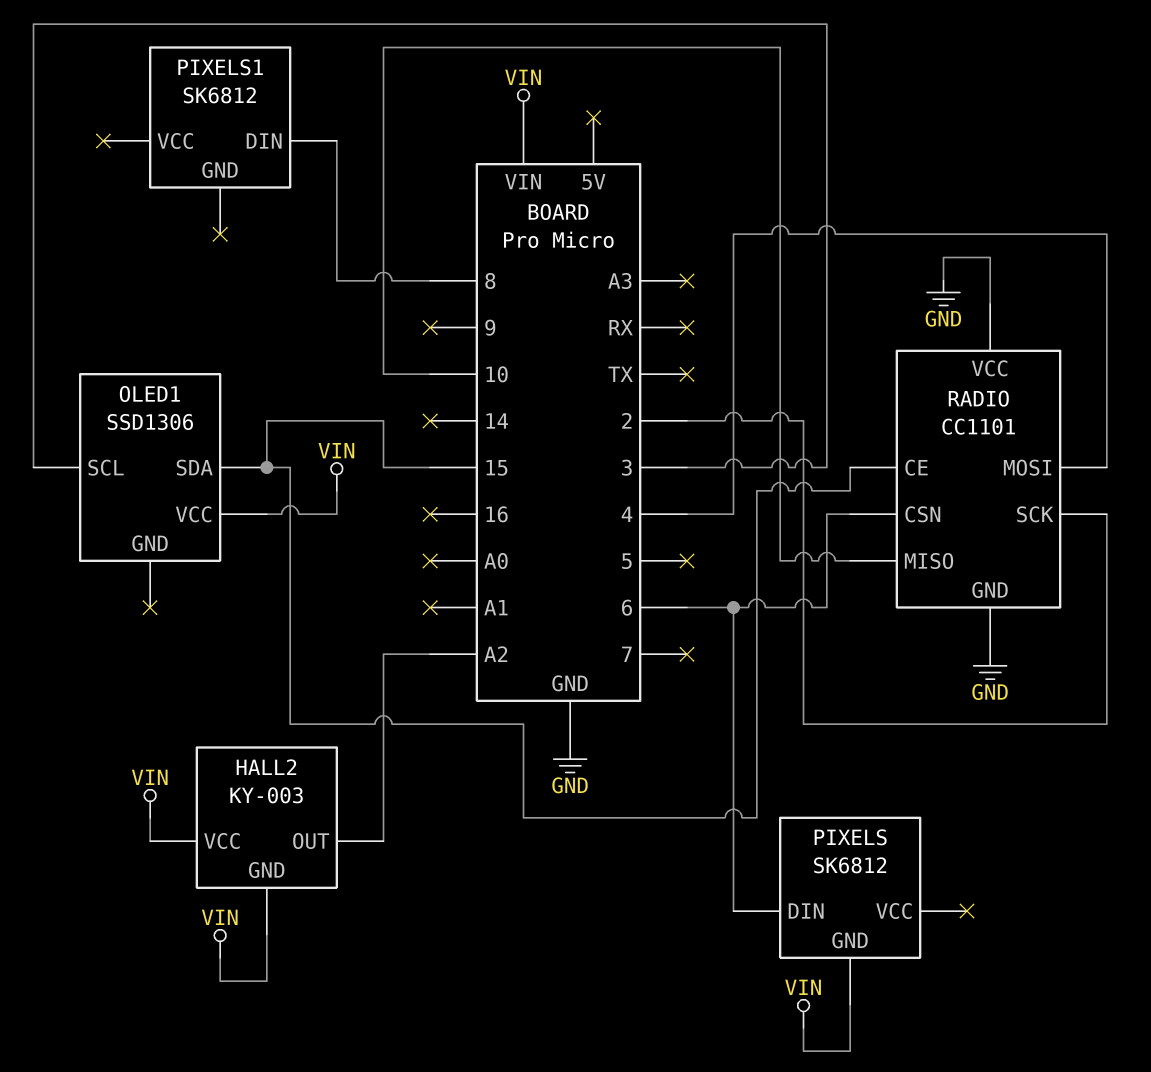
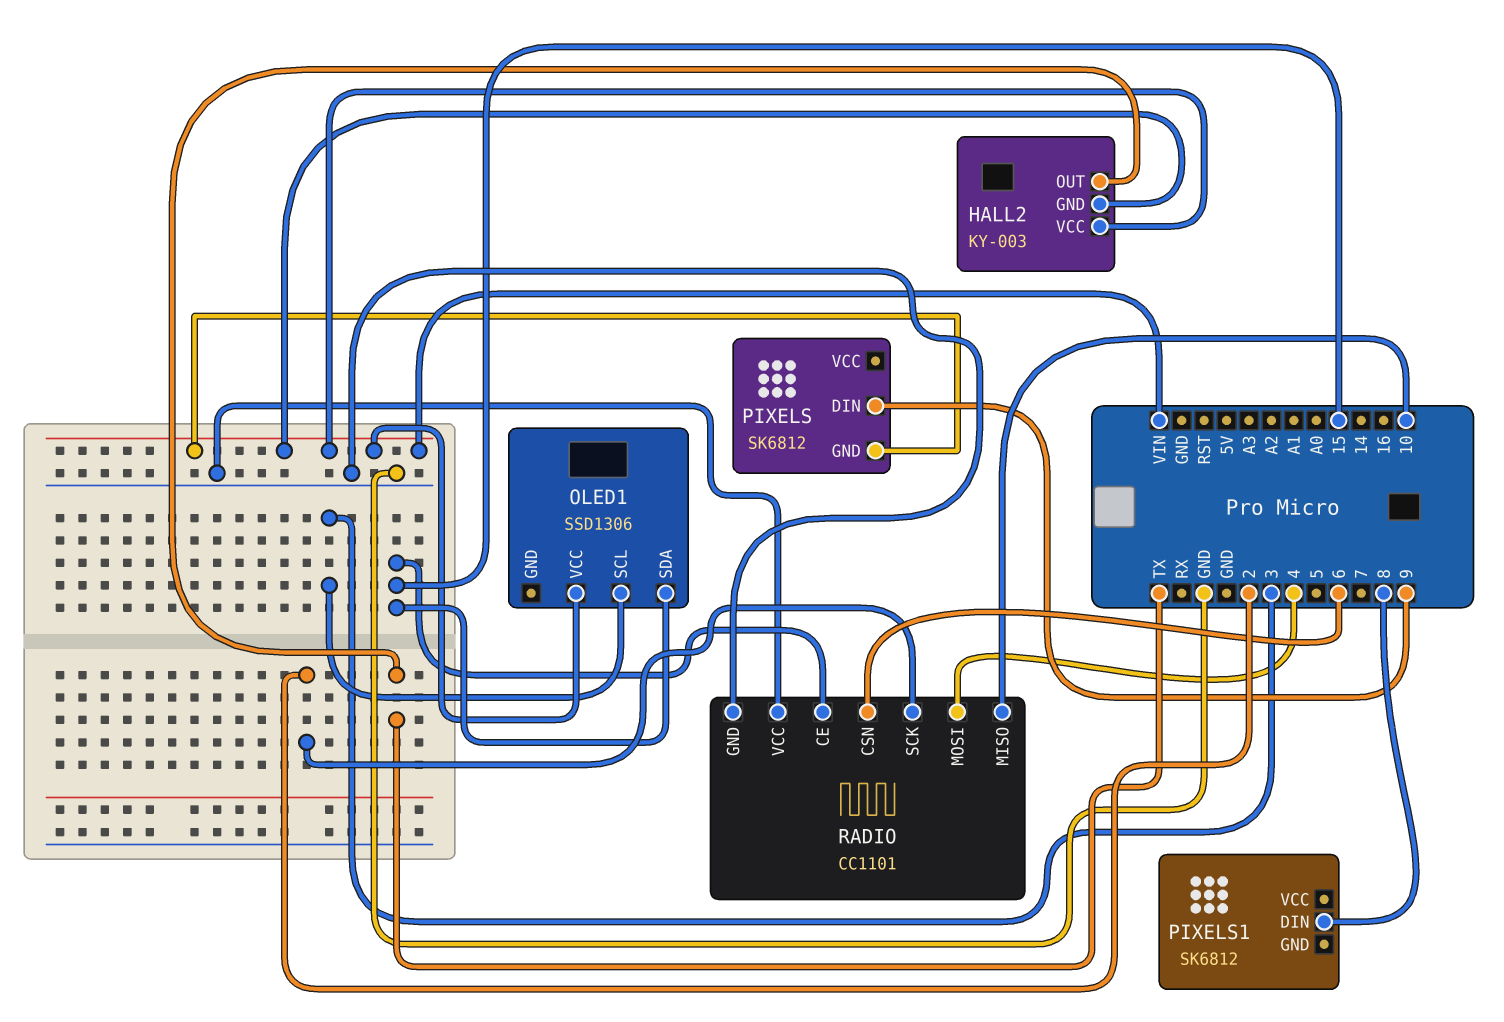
HALL2 pin OUT: A2 -> TX
PIXELS pin DIN: 6 -> 9

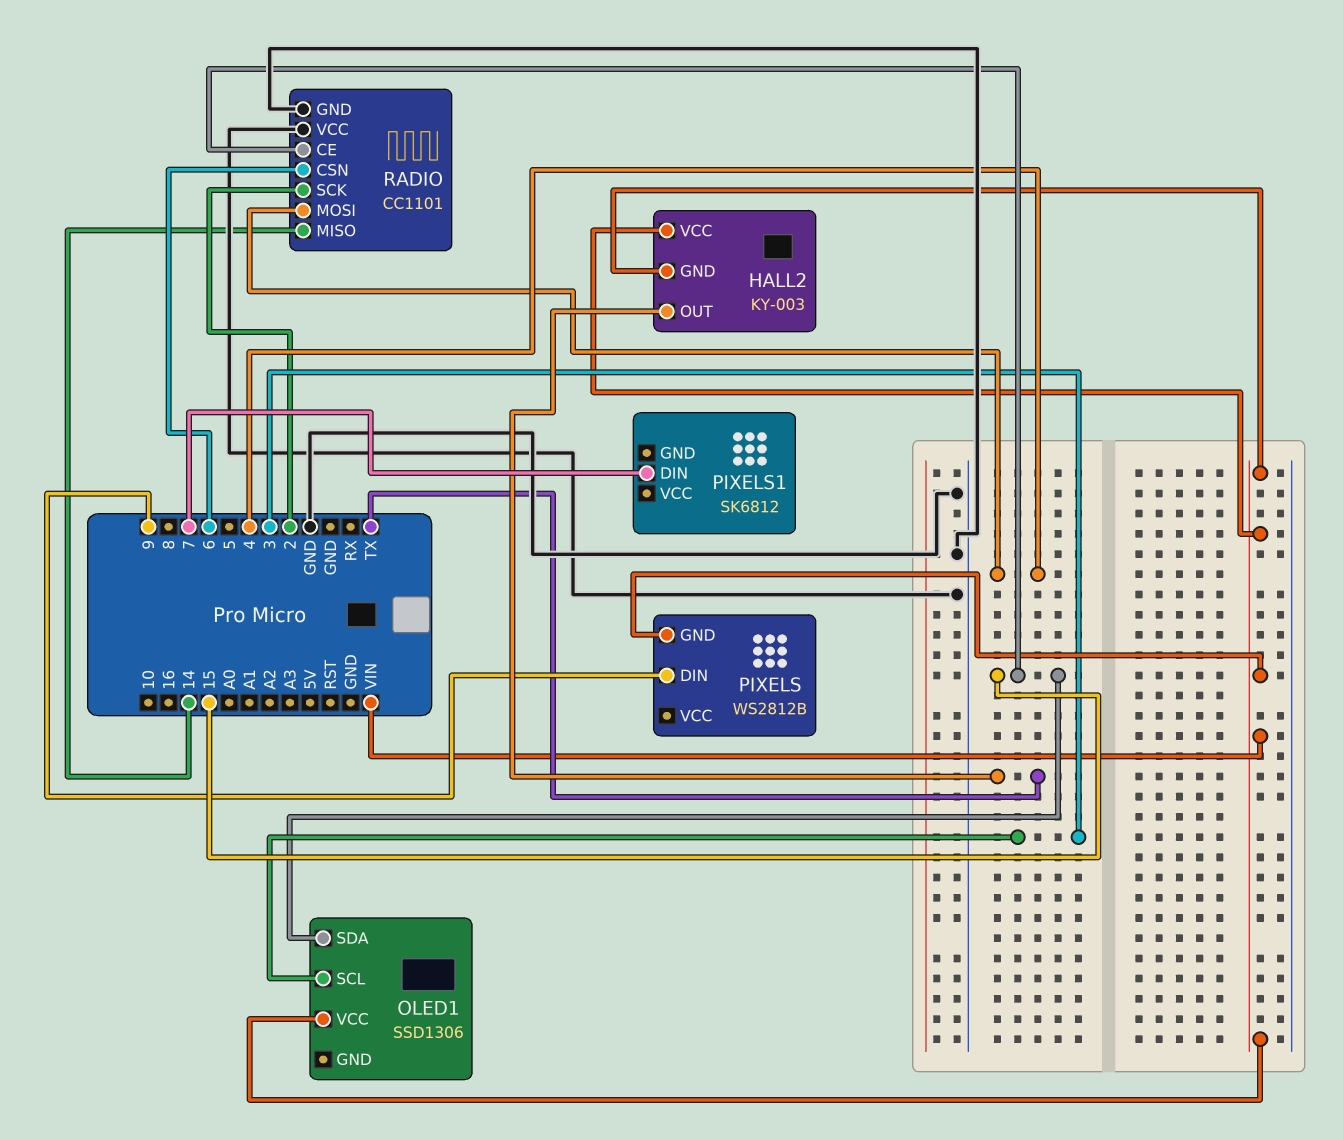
PIXELS: SK6812 -> WS2812B
PIXELS1 pin DIN: 8 -> 7
RADIO pin MISO: 10 -> 14

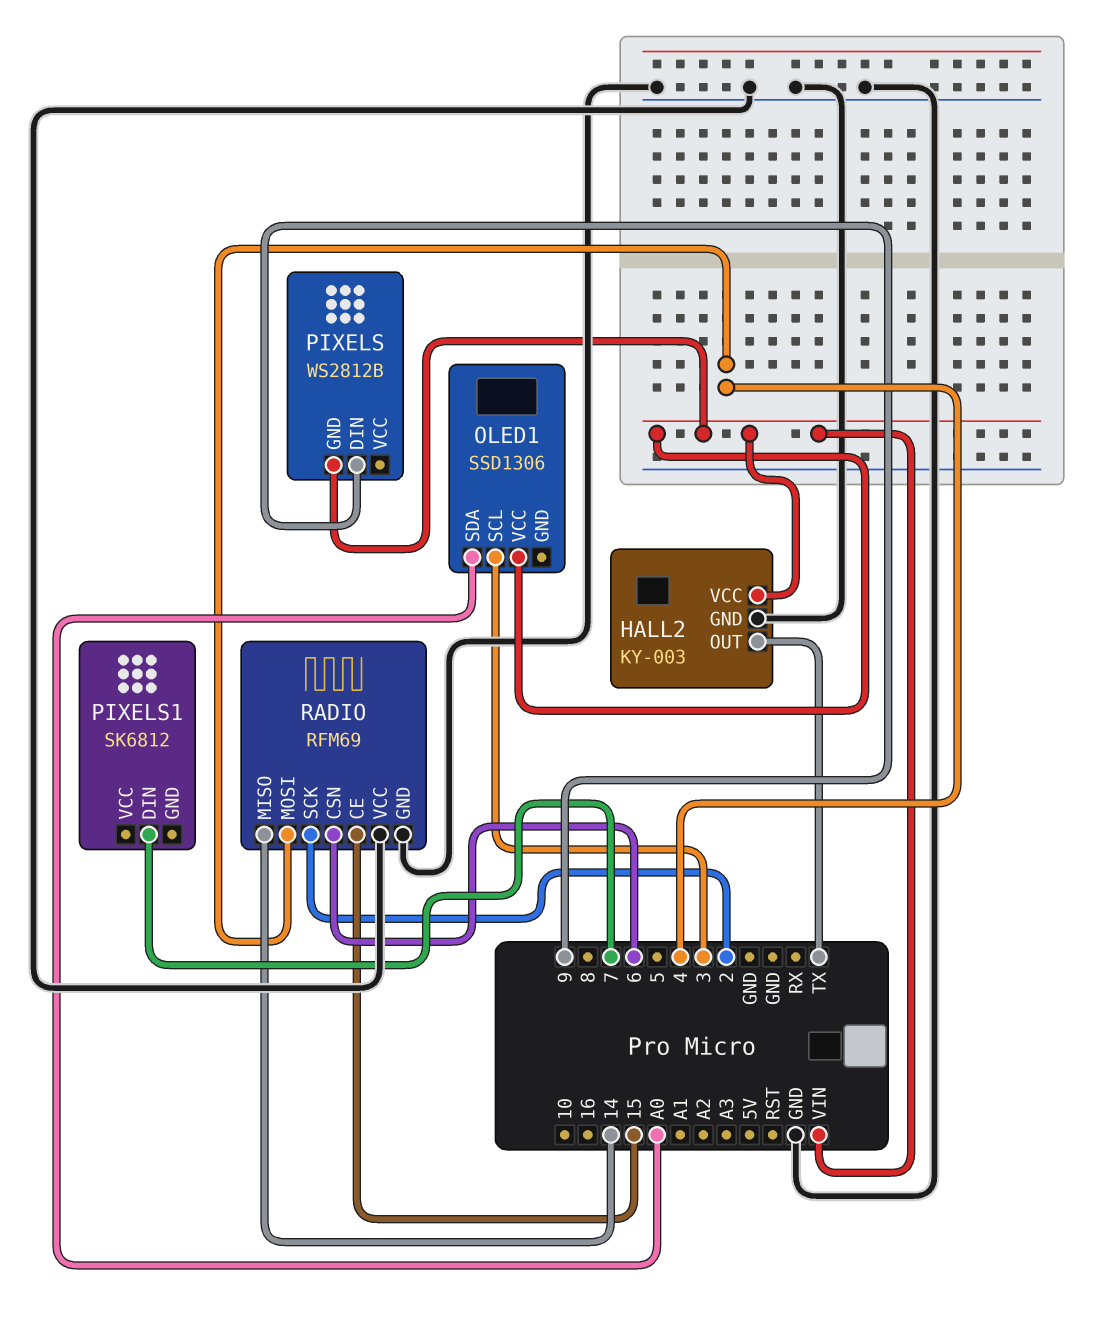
HALL2 pin GND: VIN -> GND
OLED1 pin SDA: 15 -> A0
RADIO: CC1101 -> RFM69

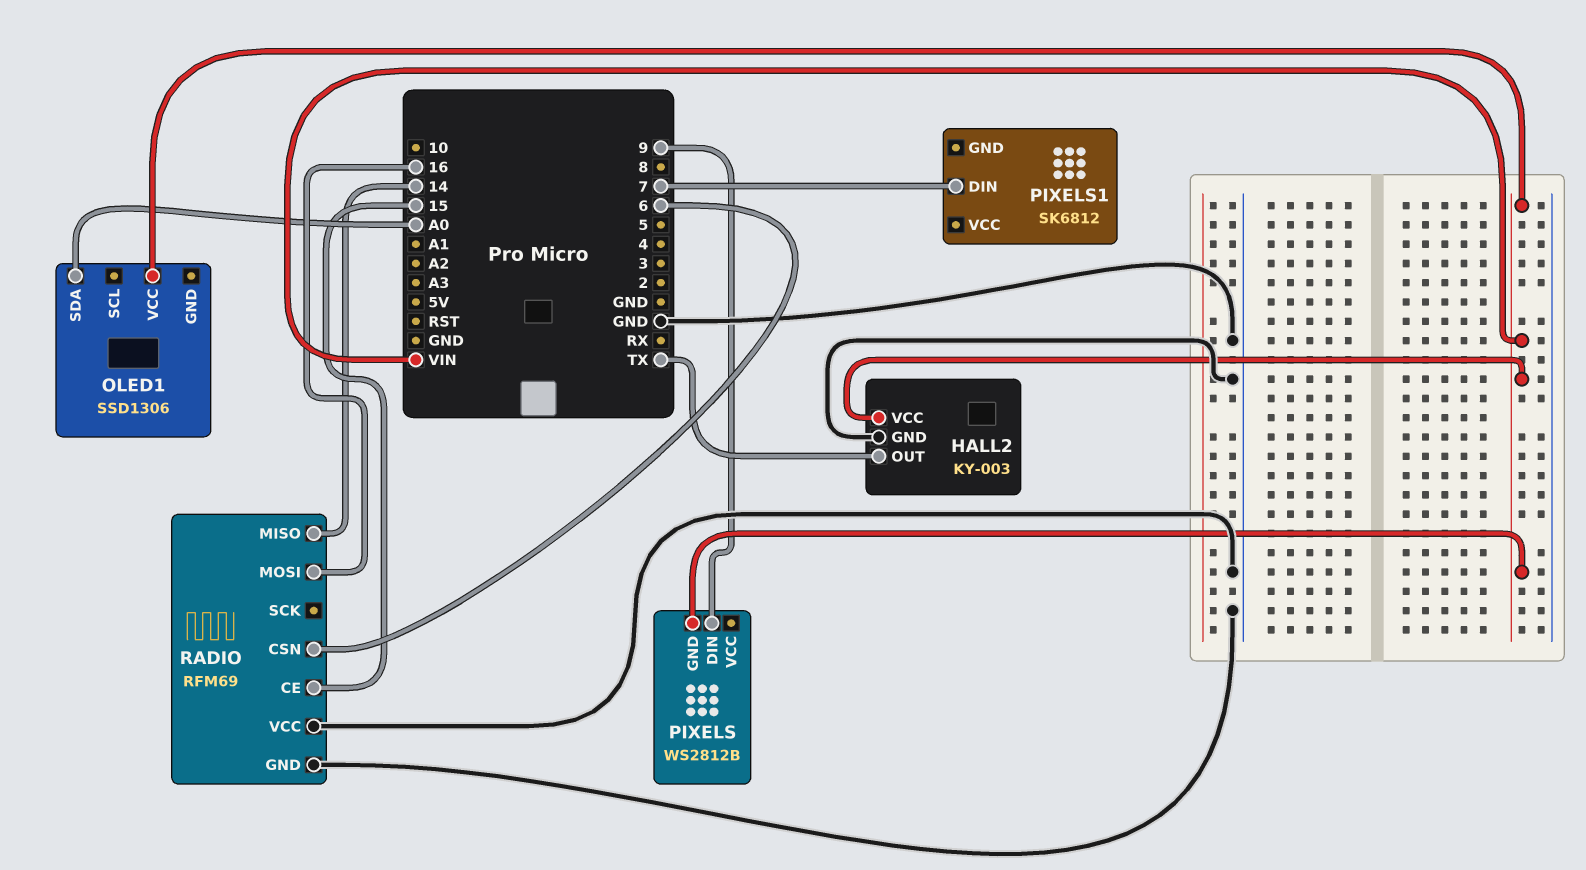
OLED1 pin SCL: 3 -> none
RADIO pin MOSI: 4 -> 16
RADIO pin SCK: 2 -> none

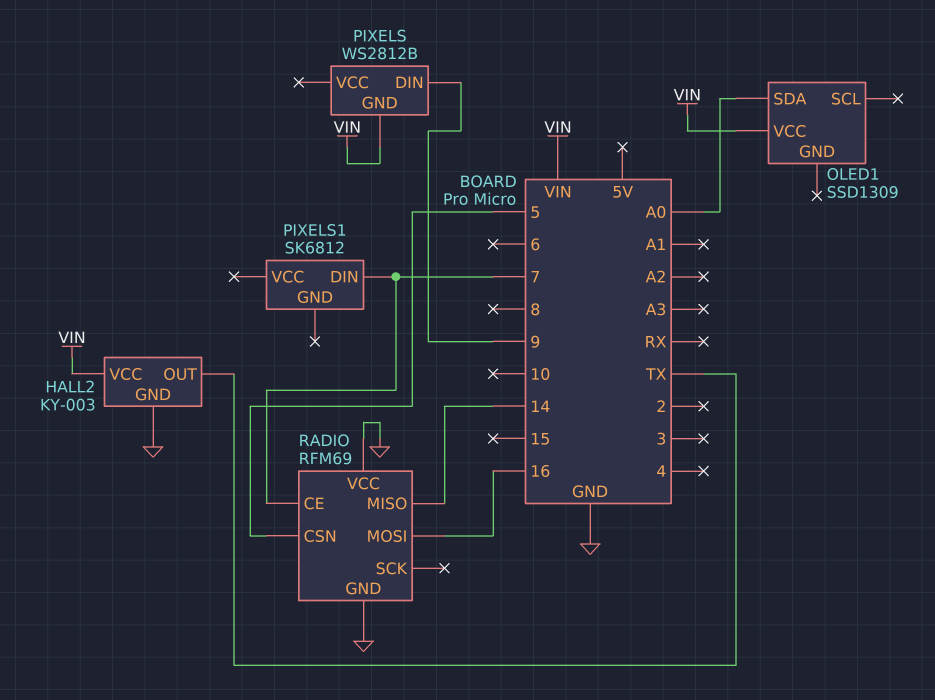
OLED1: SSD1306 -> SSD1309
RADIO pin CE: 15 -> 7
RADIO pin CSN: 6 -> 5

